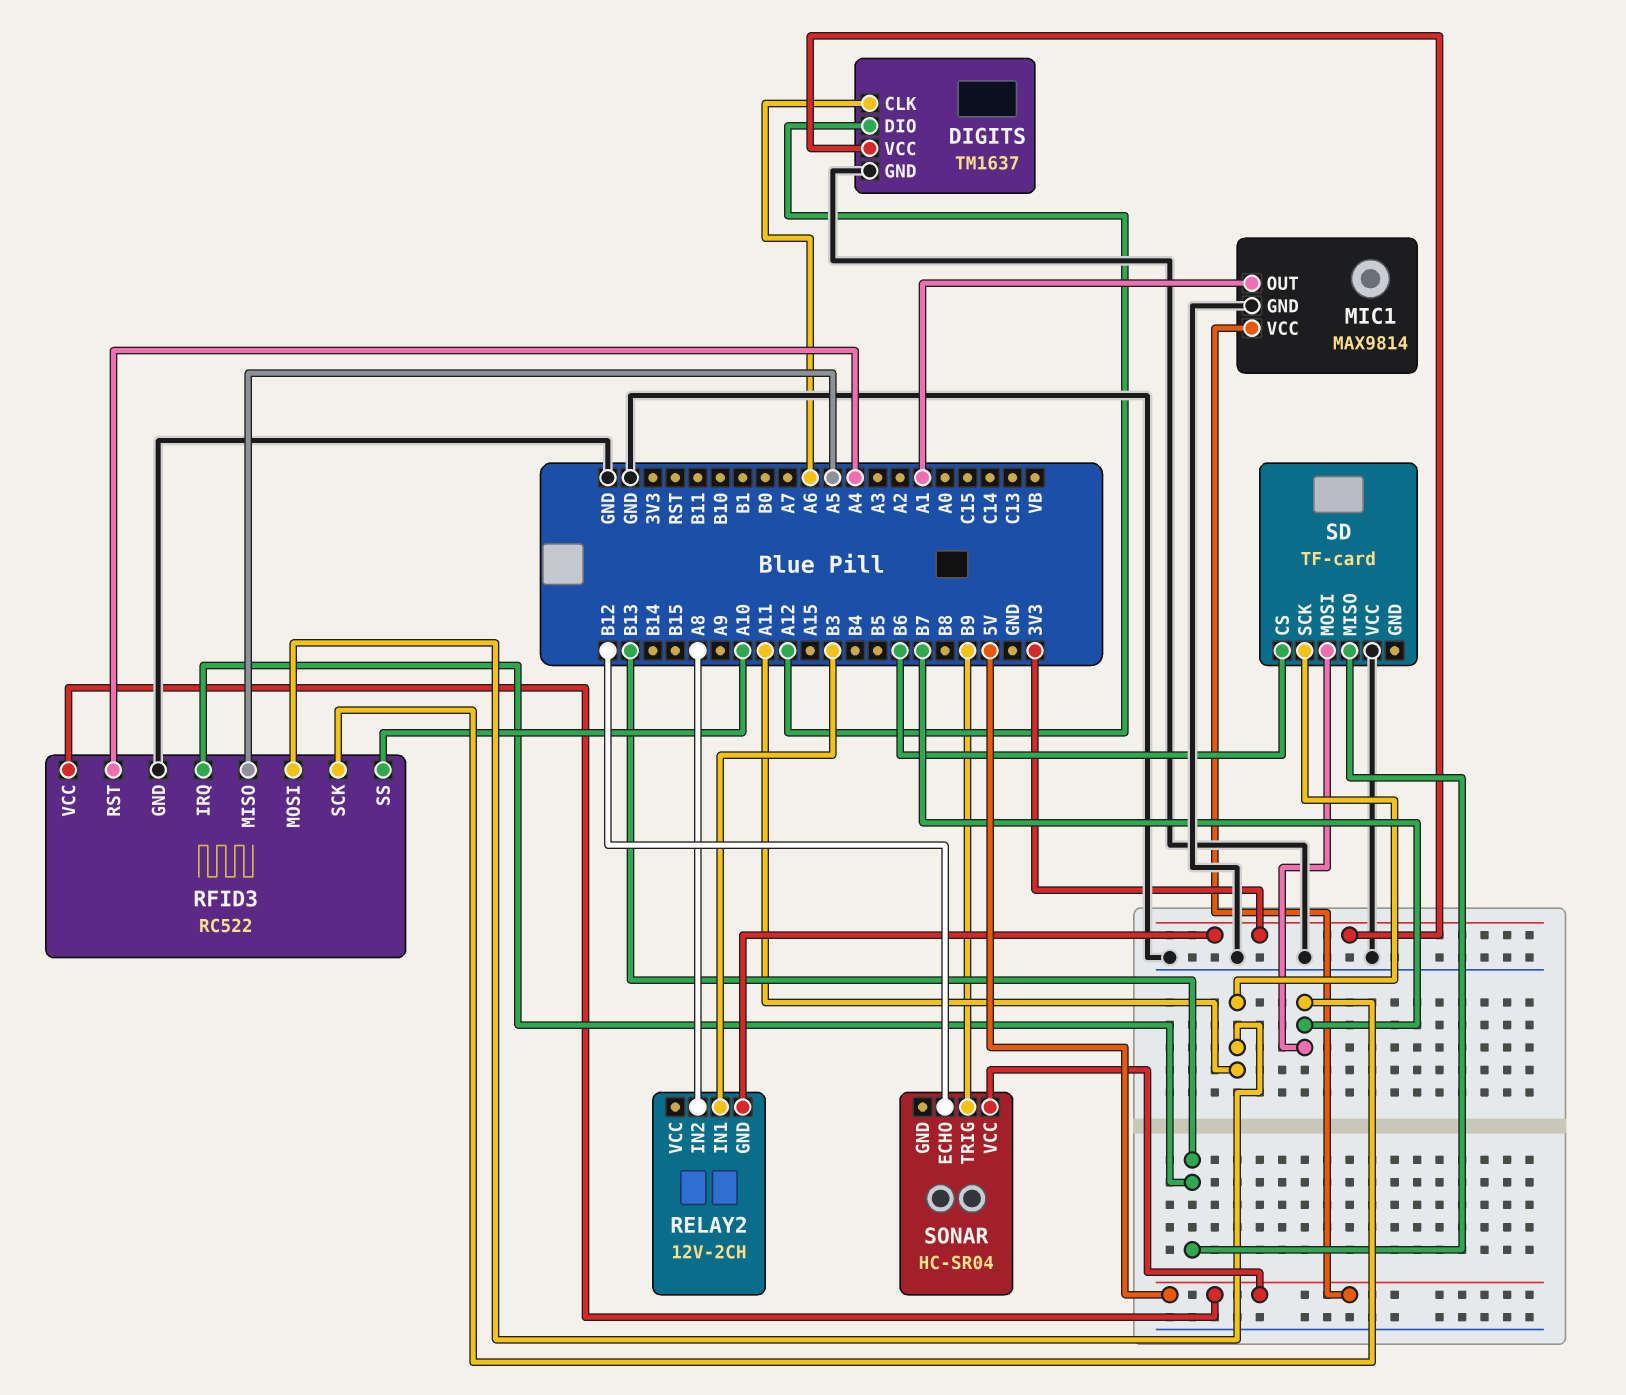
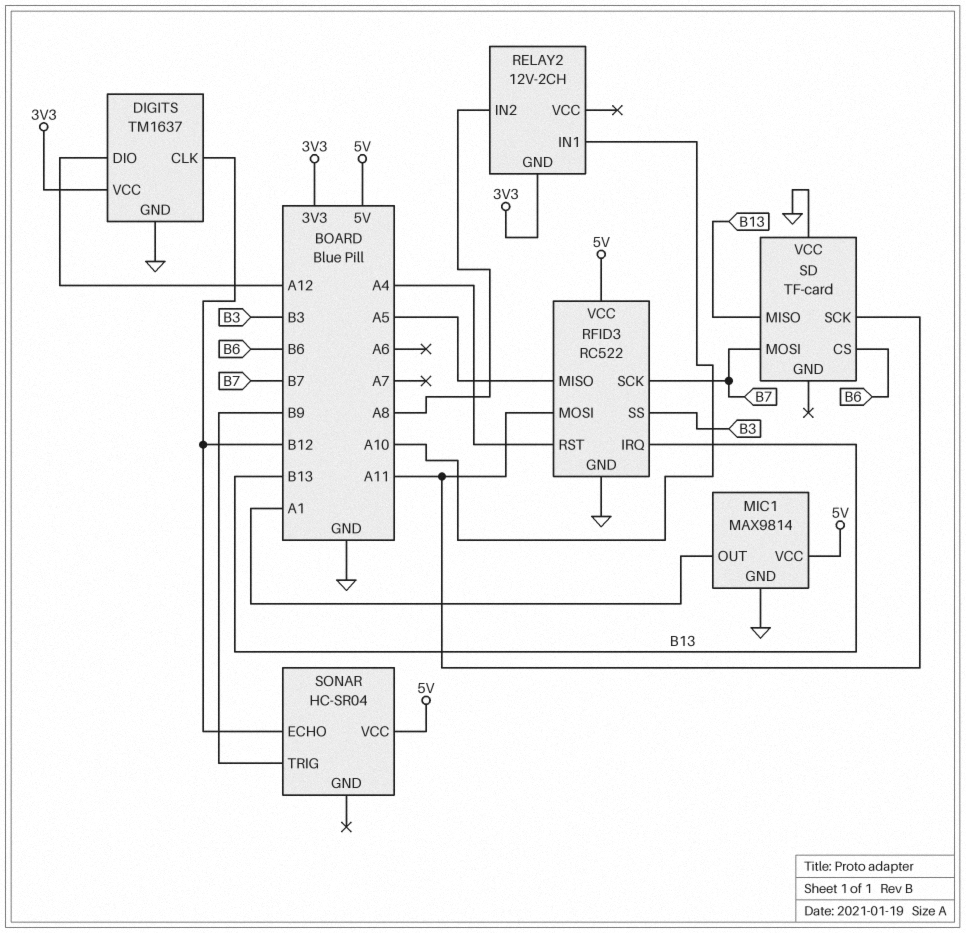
DIGITS pin CLK: A6 -> B12
RELAY2 pin IN1: B3 -> A10
RFID3 pin SS: A10 -> B3

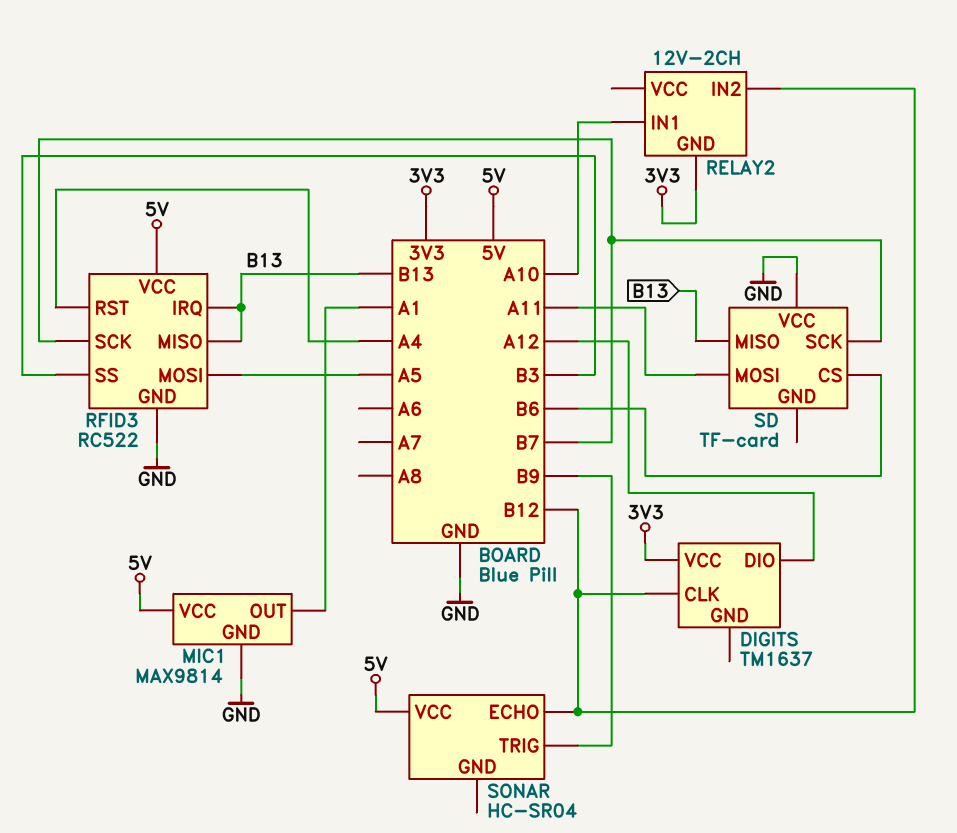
DIGITS pin GND: GND -> none
RELAY2 pin IN2: A8 -> B12
RFID3 pin MISO: A5 -> B13
RFID3 pin MOSI: A11 -> A5
SD pin MOSI: B7 -> A11
SD pin SCK: A11 -> B7

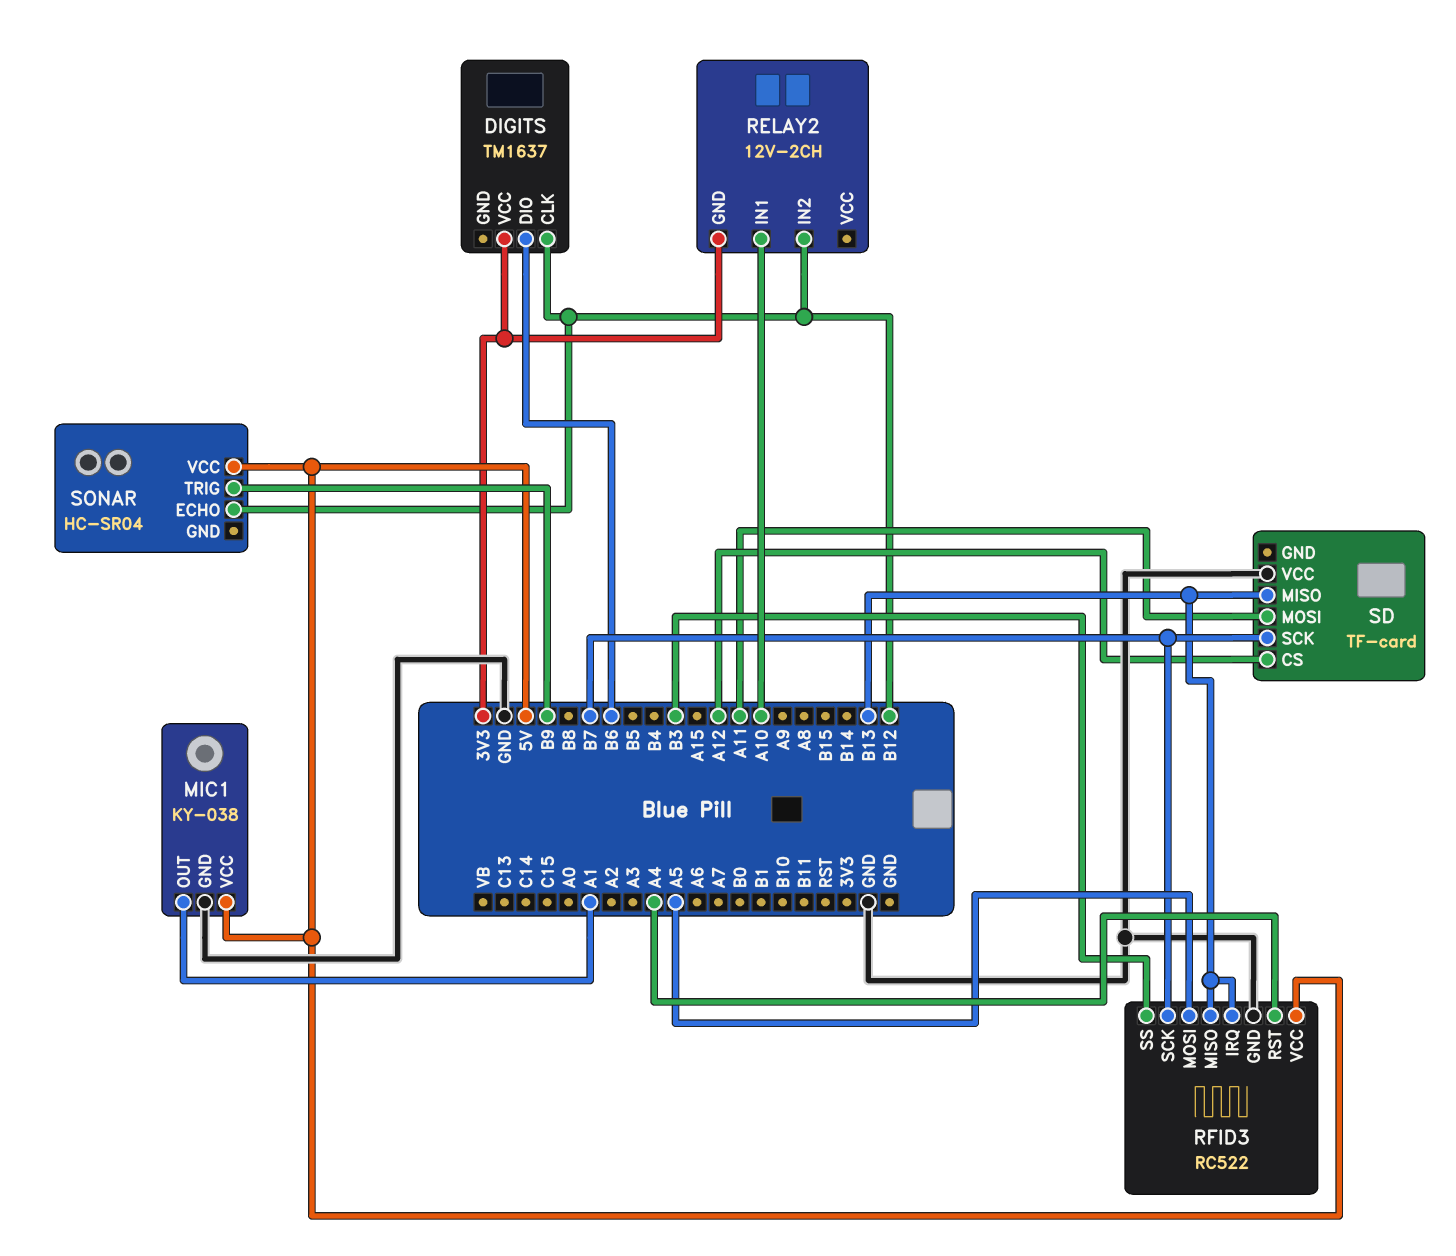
DIGITS pin DIO: A12 -> B6
MIC1: MAX9814 -> KY-038
SD pin CS: B6 -> A12

